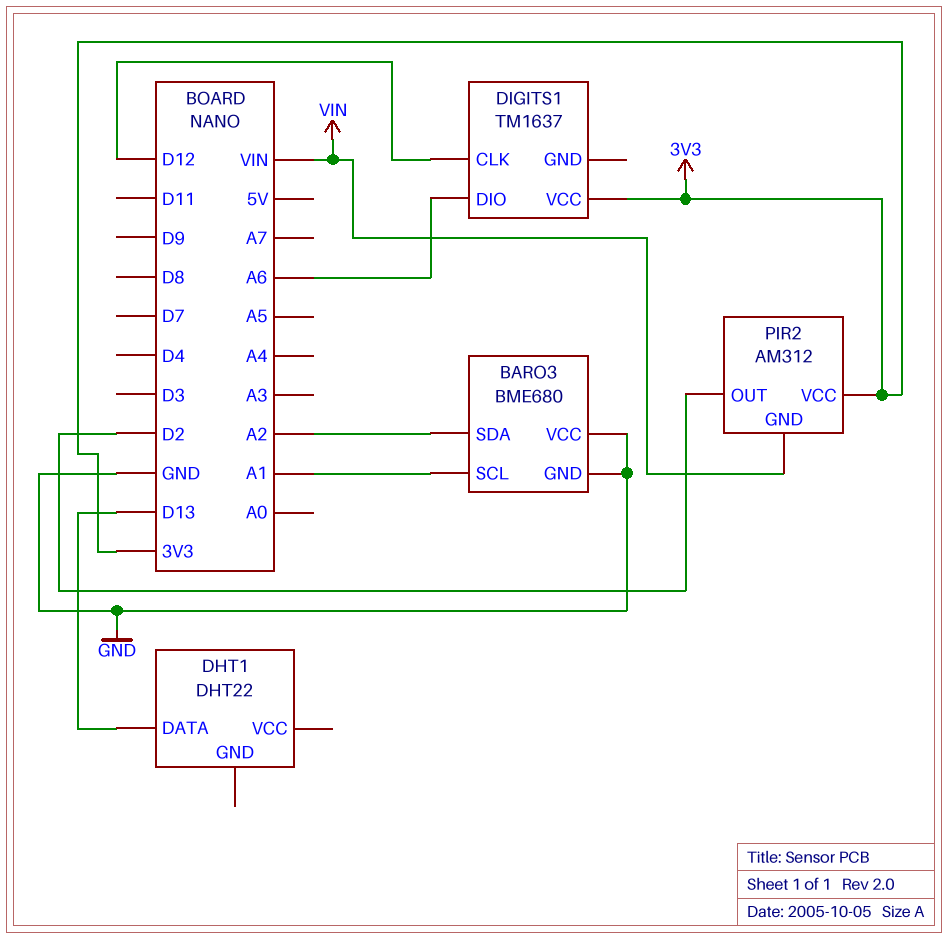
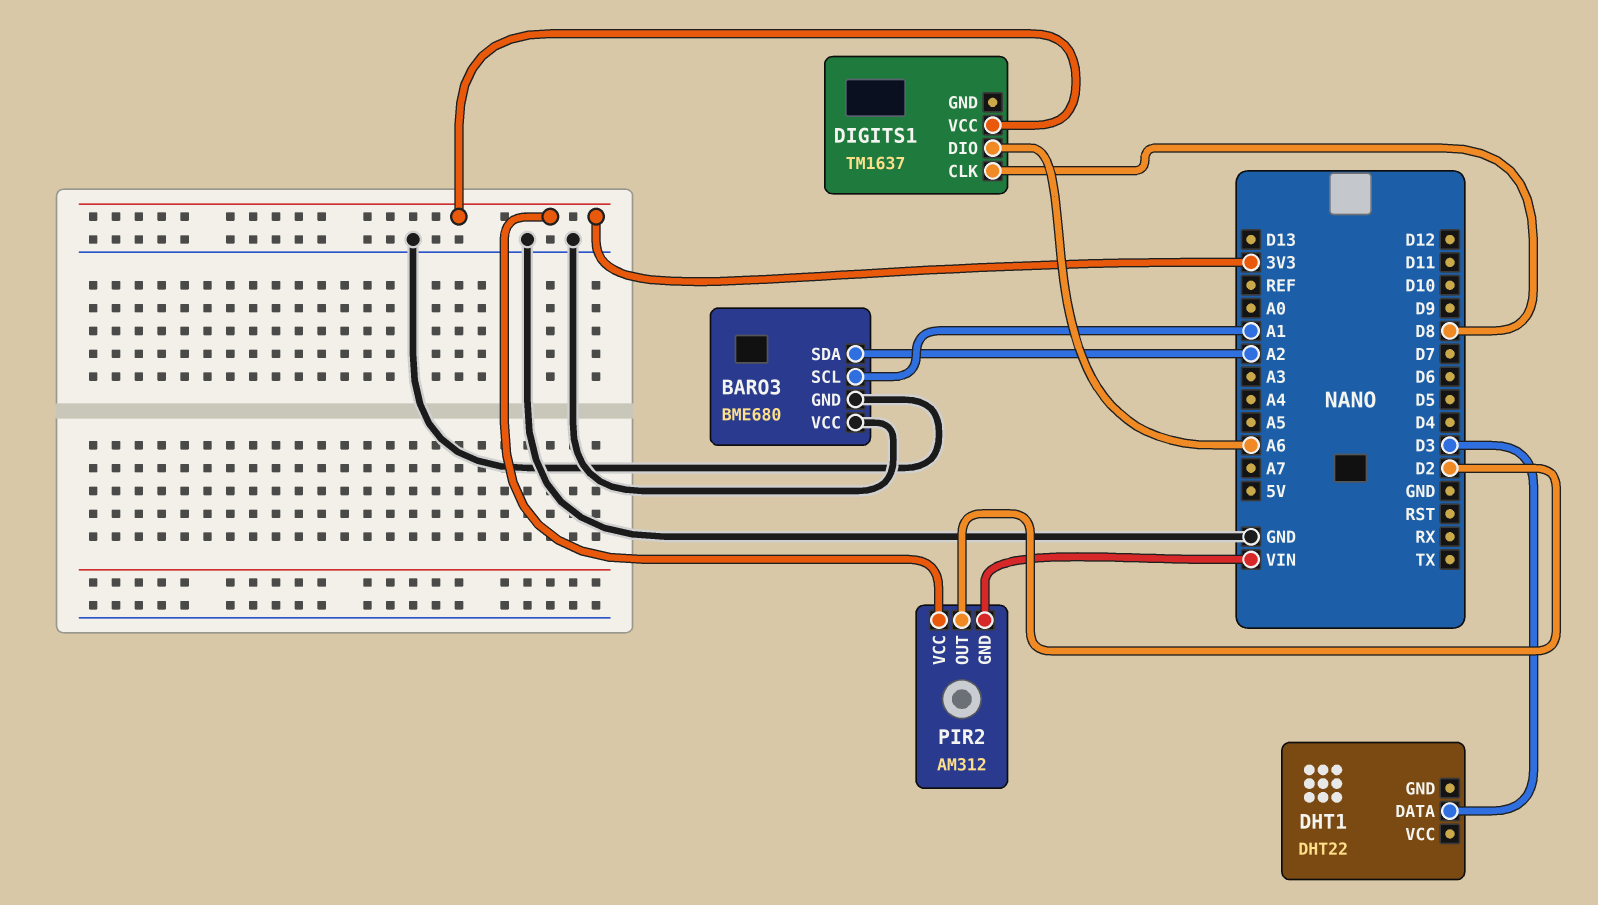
DHT1 pin DATA: D13 -> D3
DIGITS1 pin CLK: D12 -> D8

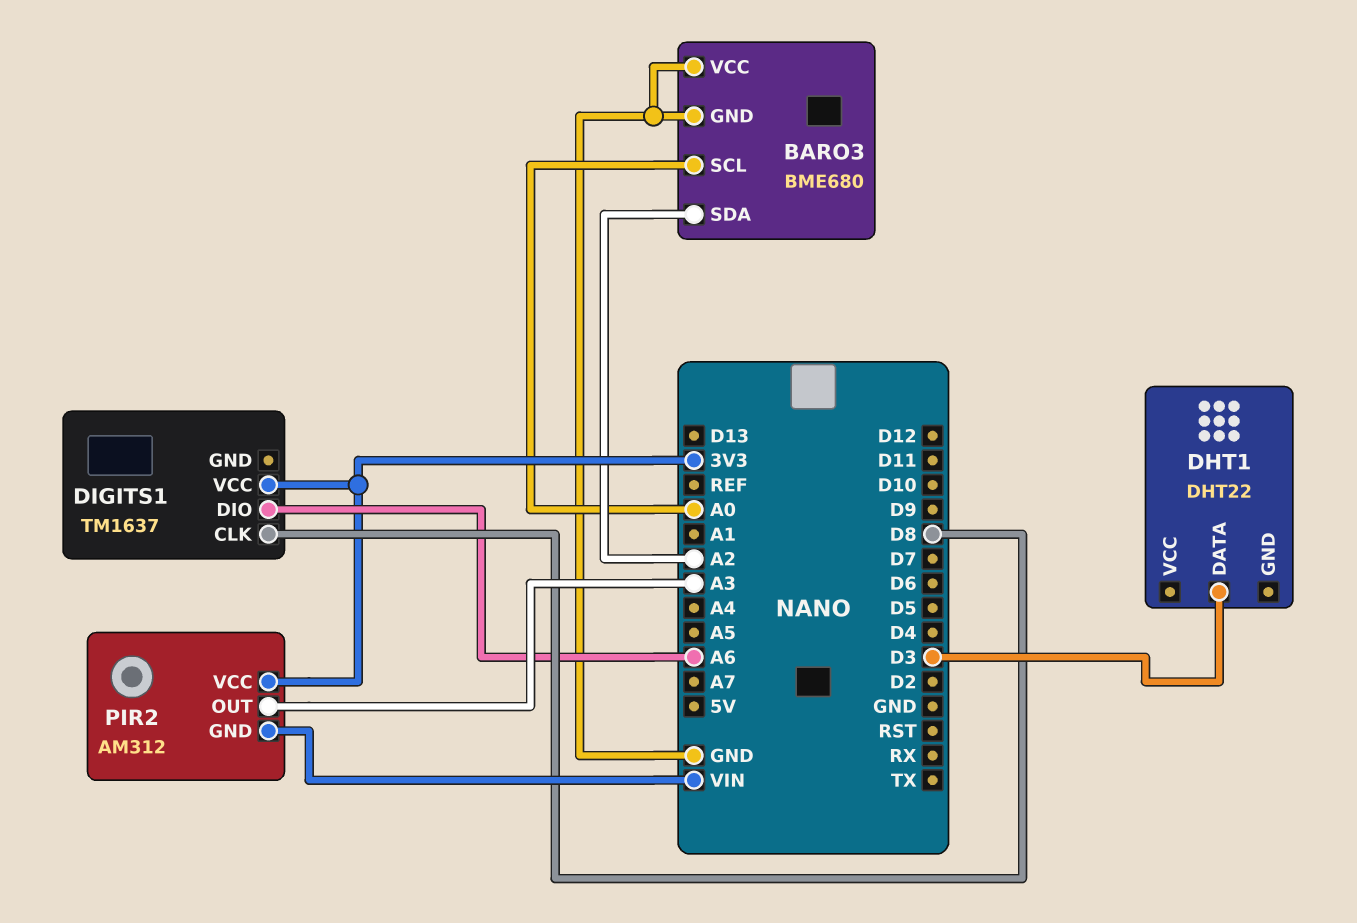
BARO3 pin SCL: A1 -> A0
PIR2 pin OUT: D2 -> A3

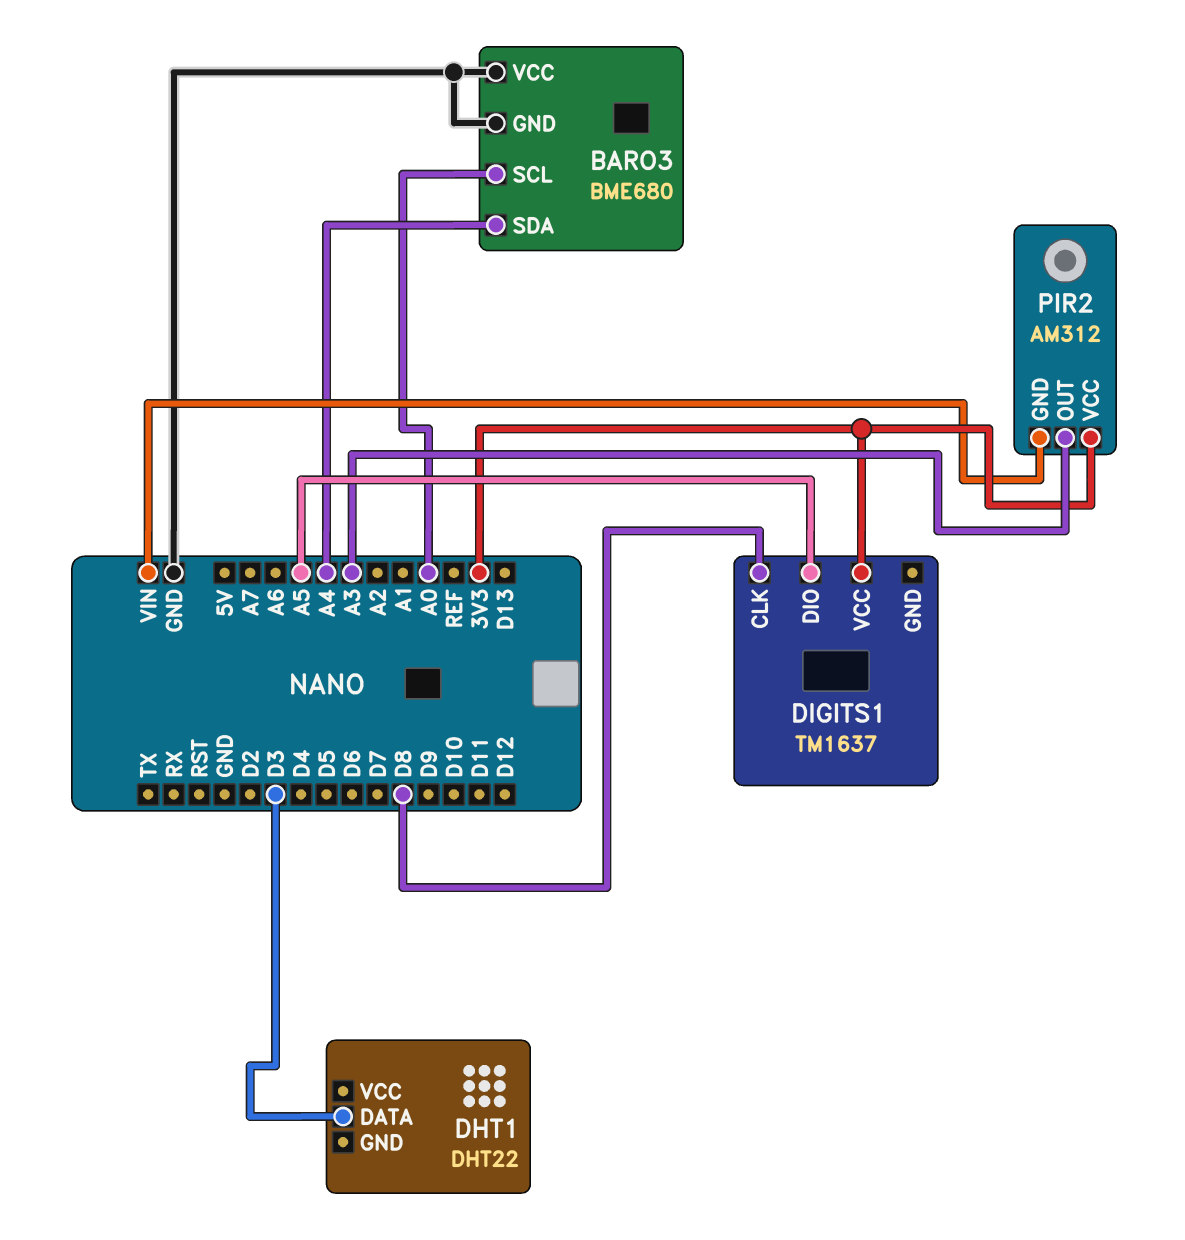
BARO3 pin SDA: A2 -> A4
DIGITS1 pin DIO: A6 -> A5

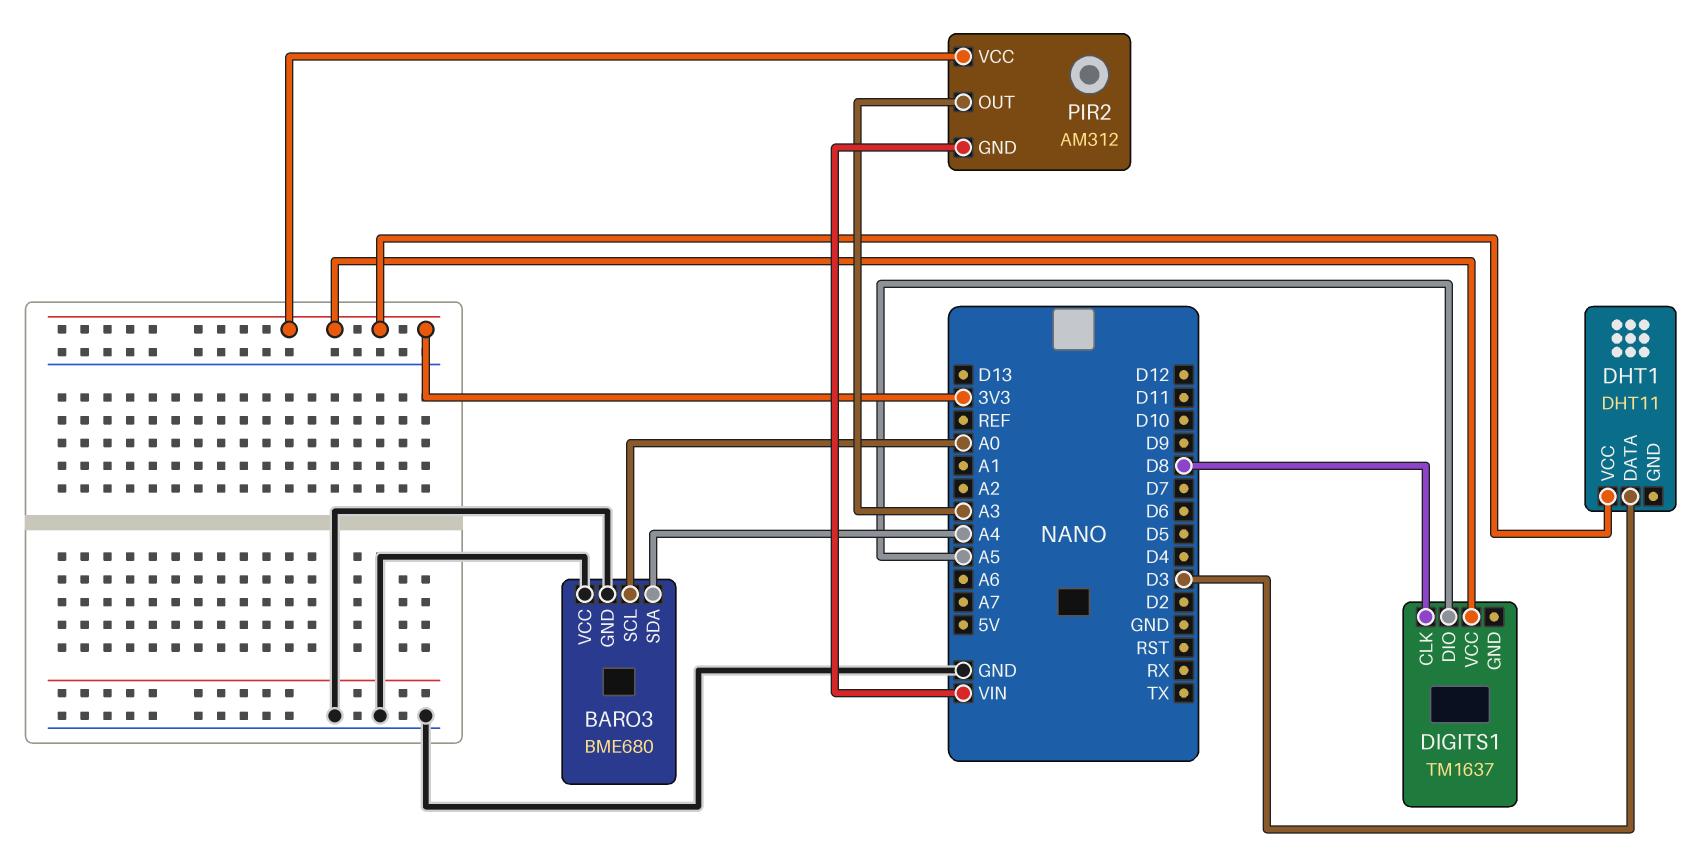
DHT1: DHT22 -> DHT11
DHT1 pin VCC: none -> 3V3

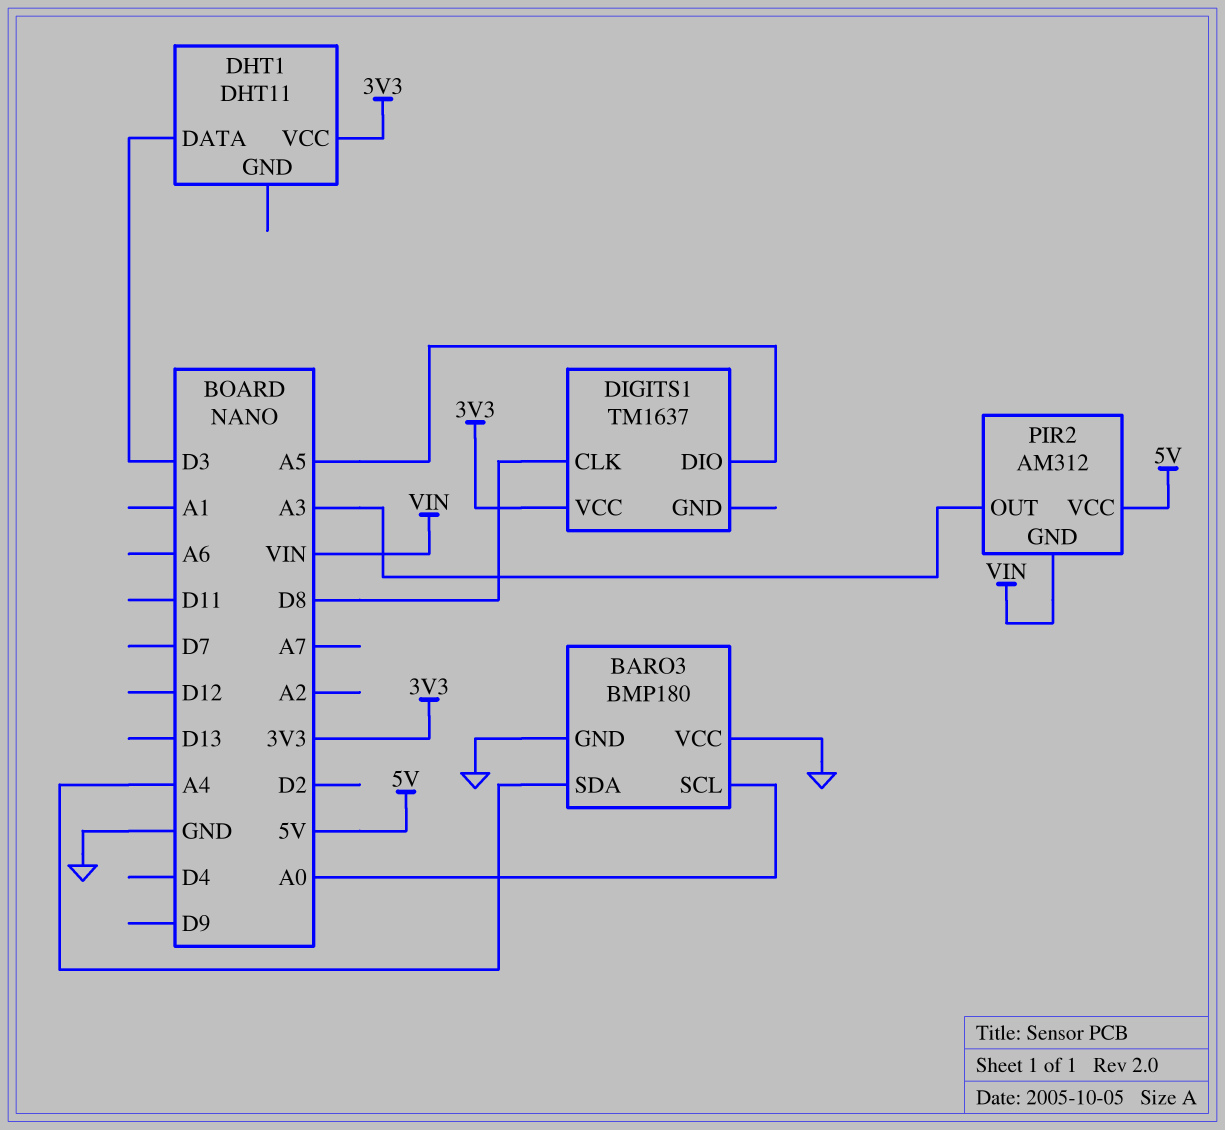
BARO3: BME680 -> BMP180
PIR2 pin VCC: 3V3 -> 5V

